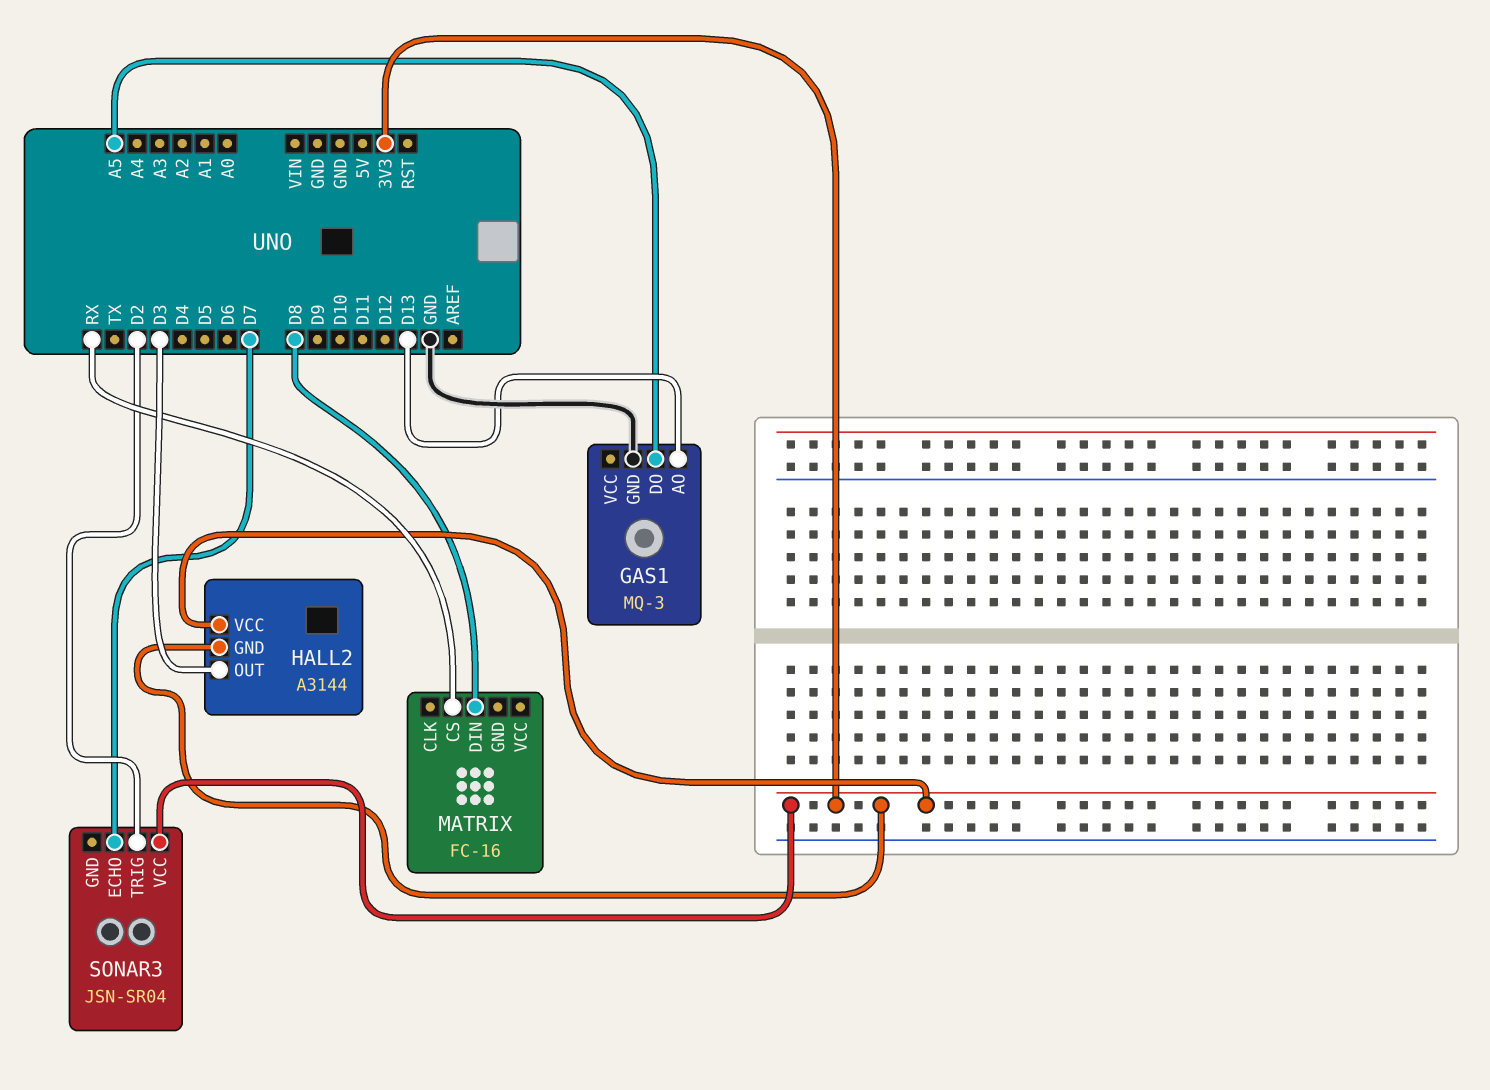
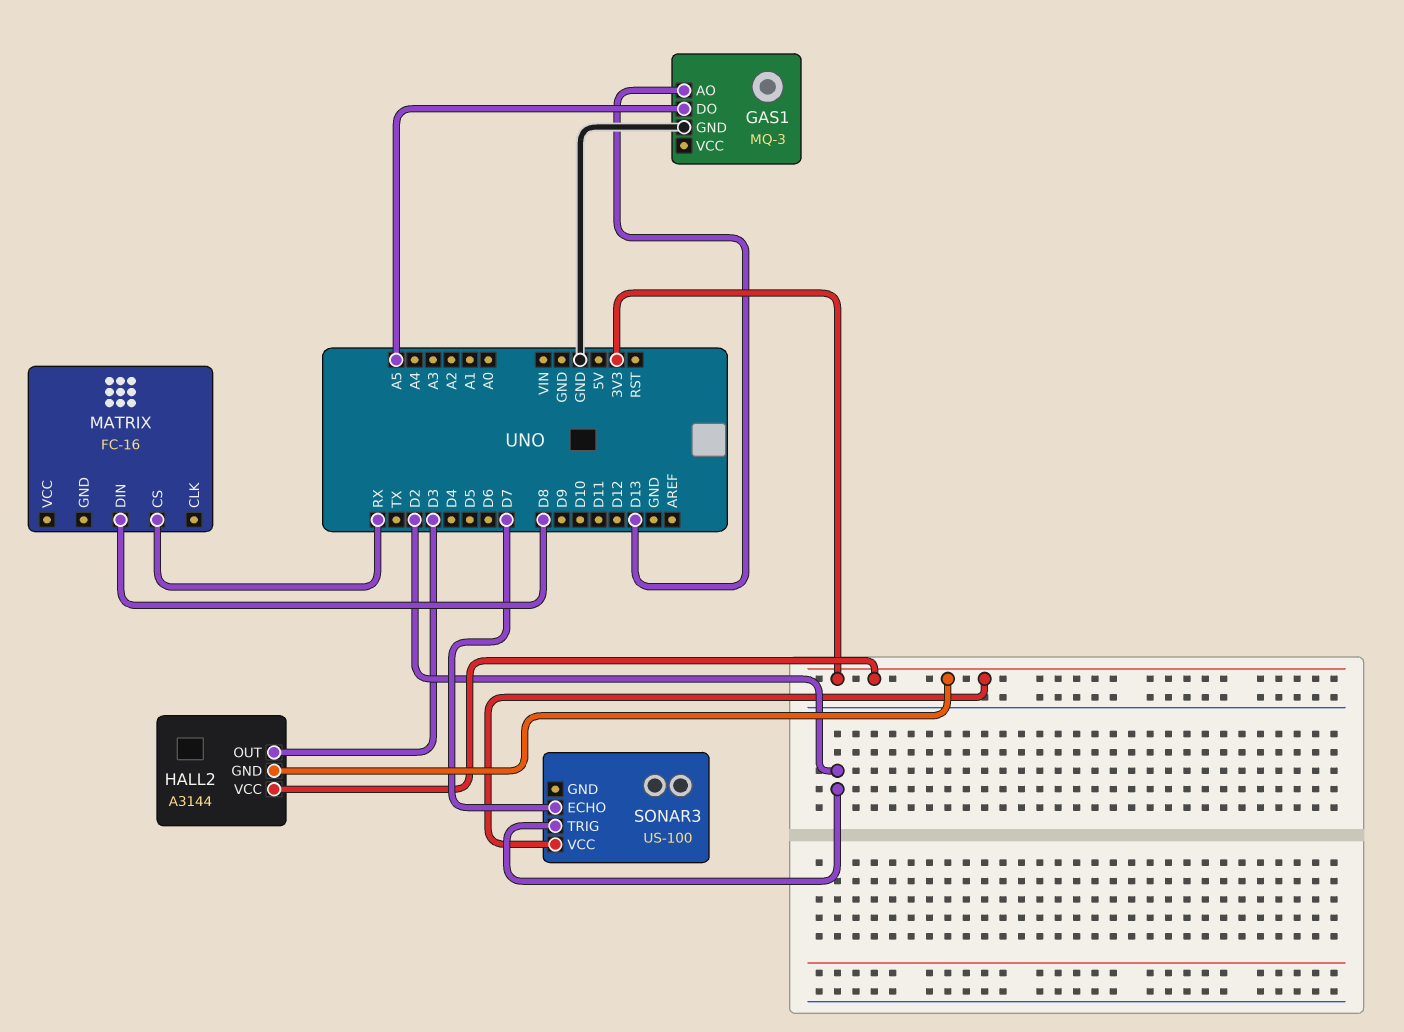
SONAR3: JSN-SR04 -> US-100

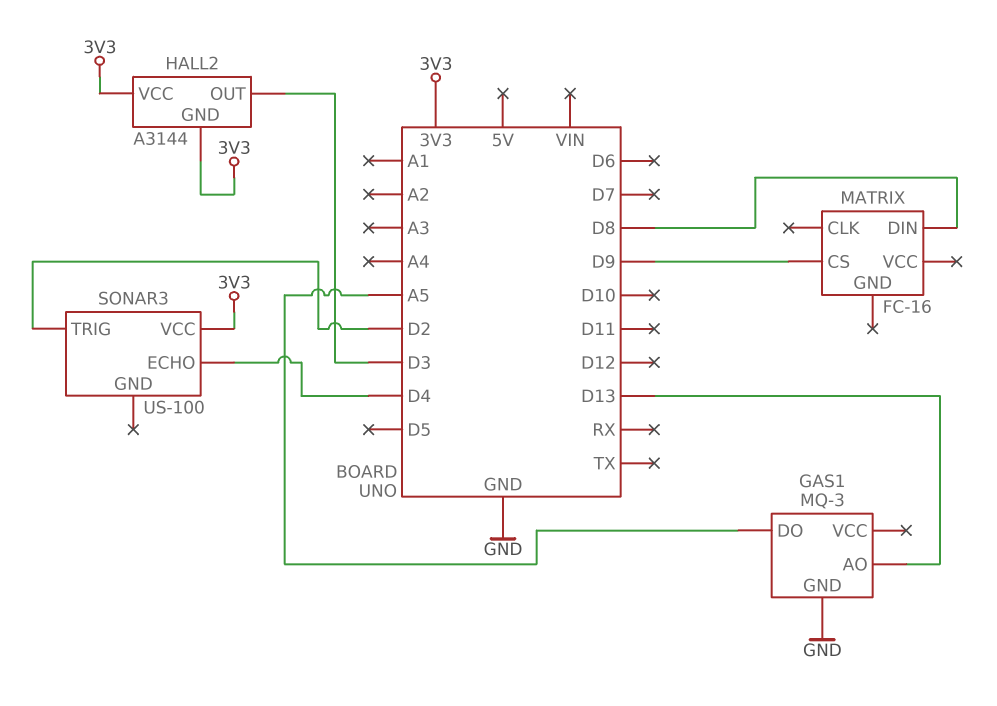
MATRIX pin CS: RX -> D9
SONAR3 pin ECHO: D7 -> D4

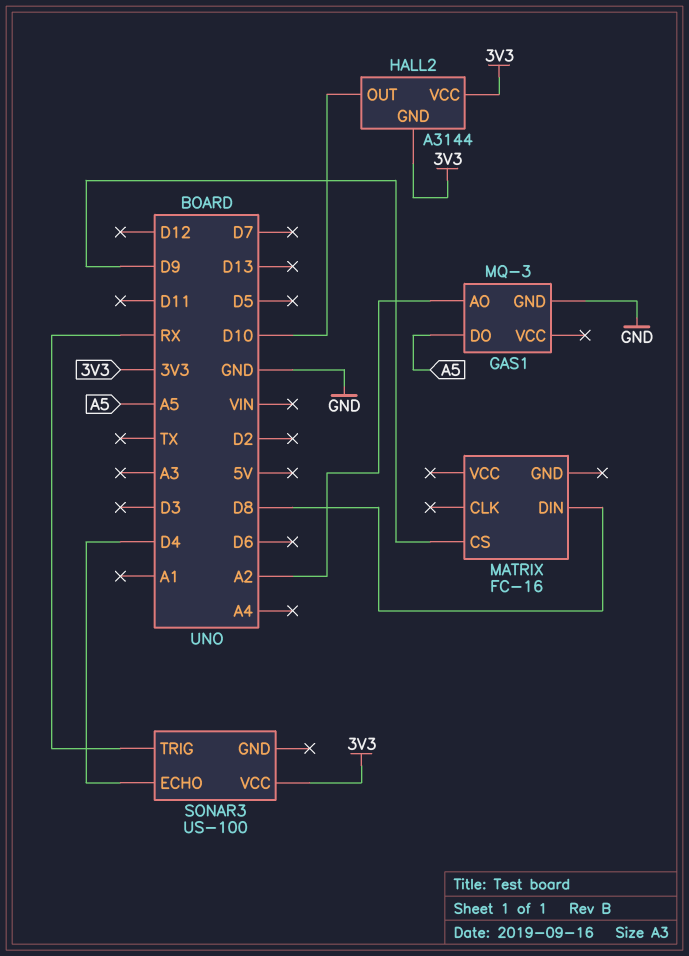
GAS1 pin AO: D13 -> A2
HALL2 pin OUT: D3 -> D10
SONAR3 pin TRIG: D2 -> RX

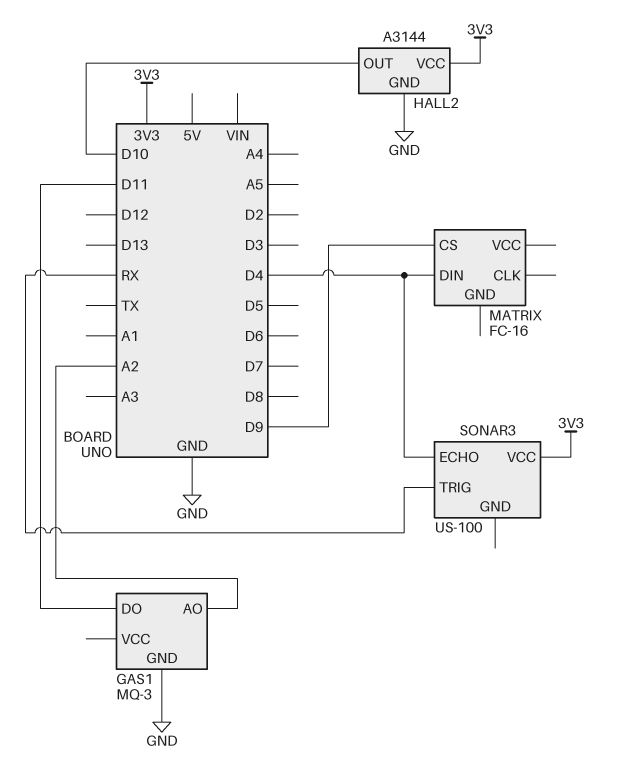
GAS1 pin DO: A5 -> D11
HALL2 pin GND: 3V3 -> GND
MATRIX pin DIN: D8 -> D4

